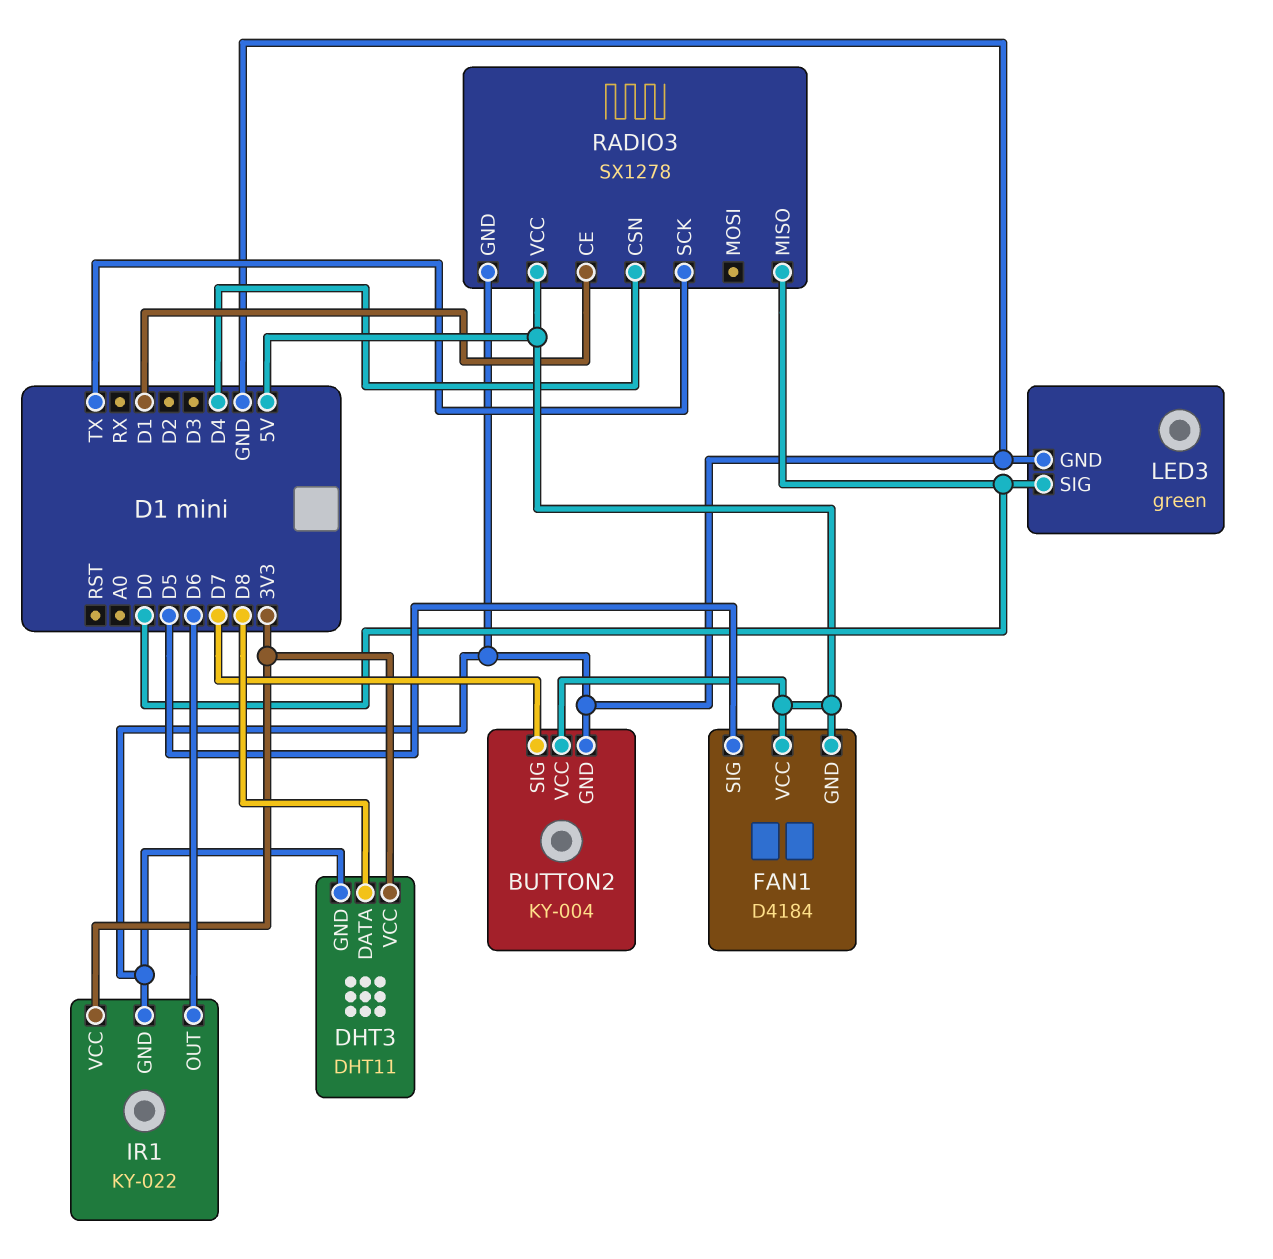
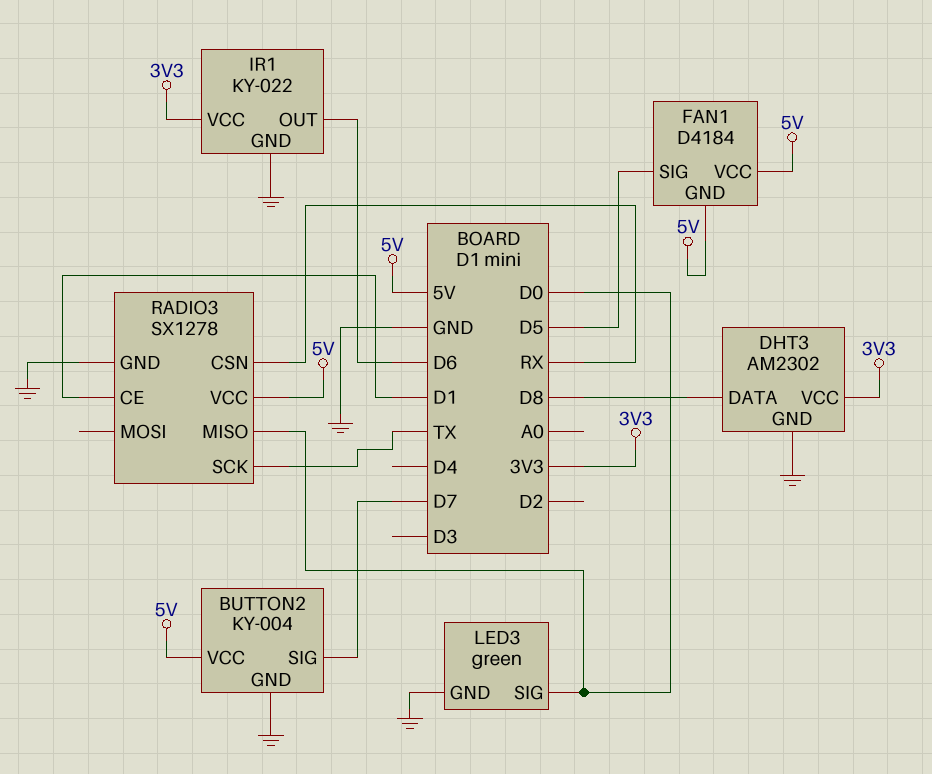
DHT3: DHT11 -> AM2302
RADIO3 pin CSN: D4 -> RX

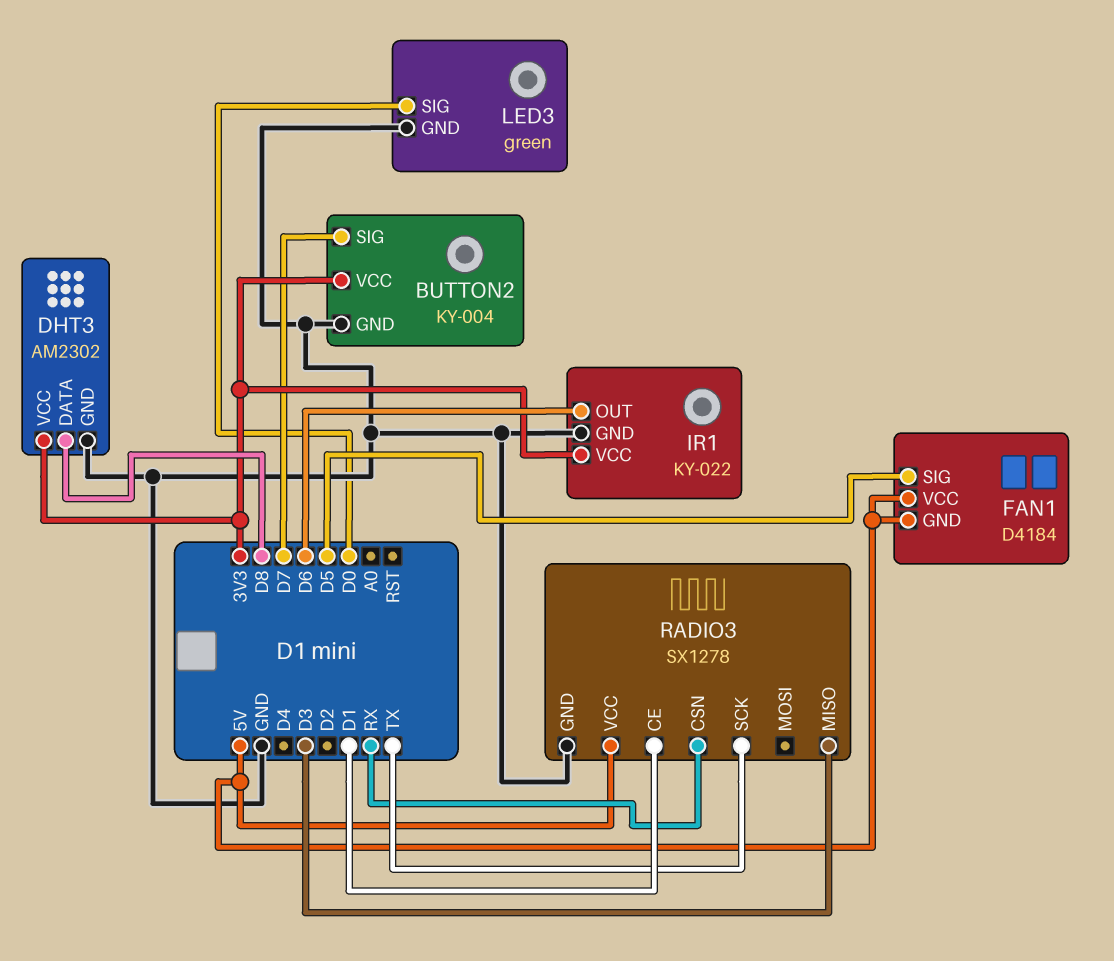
BUTTON2 pin VCC: 5V -> 3V3
RADIO3 pin MISO: D0 -> D3

